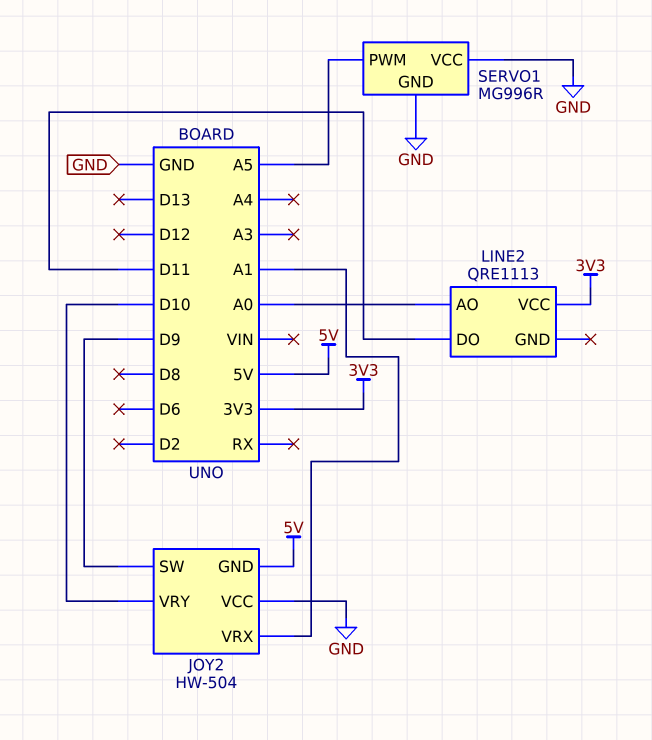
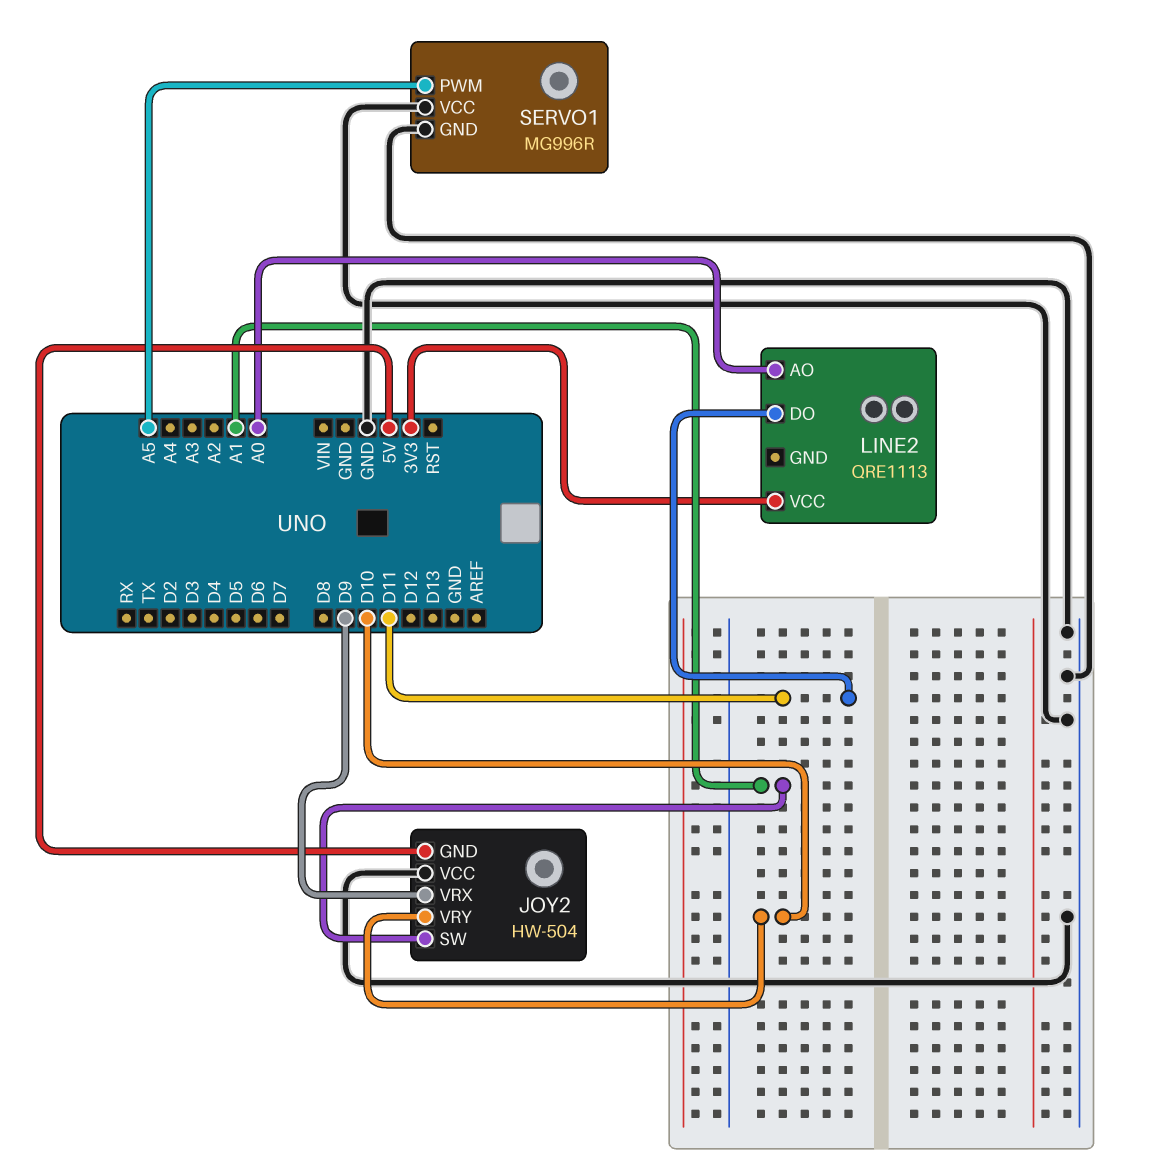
JOY2 pin SW: D9 -> A1
JOY2 pin VRX: A1 -> D9

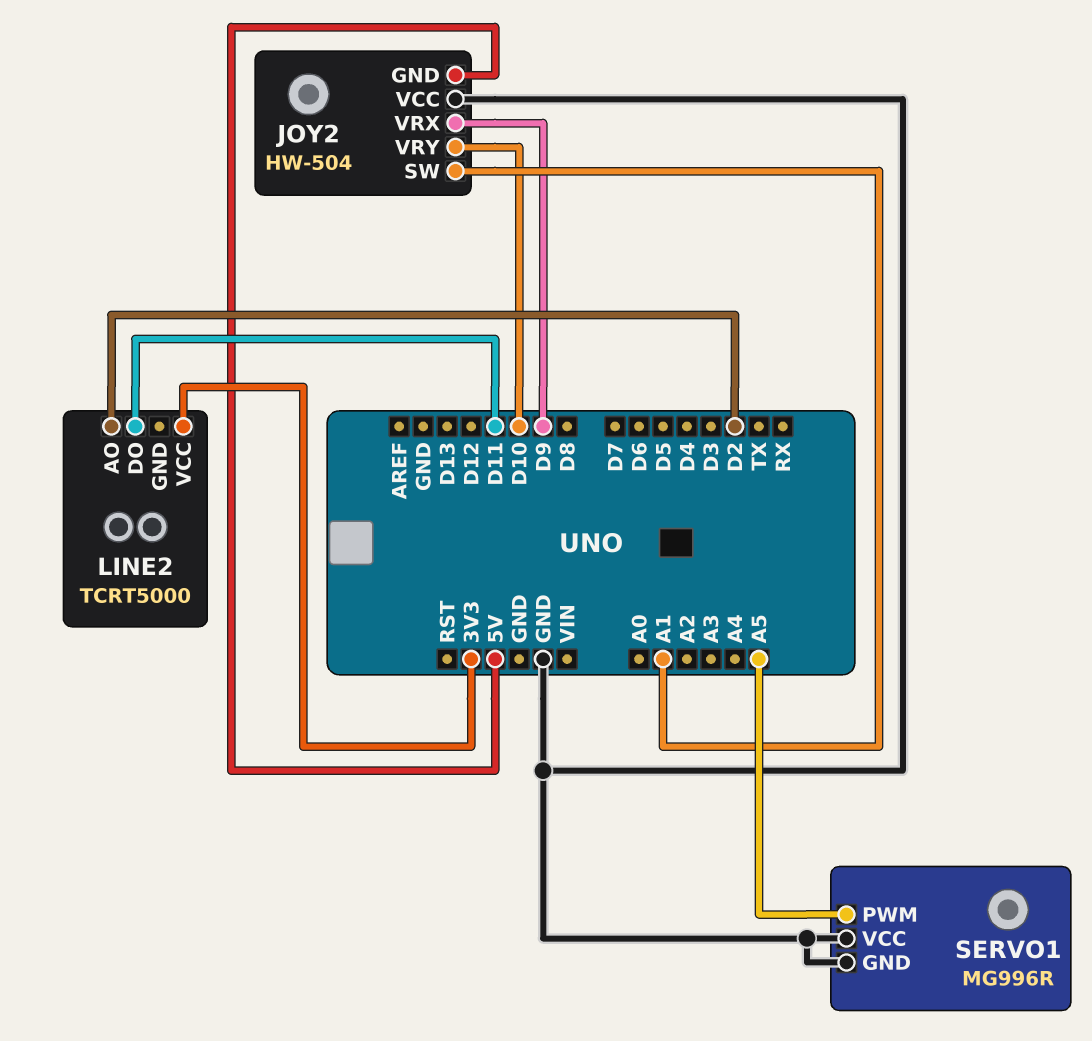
LINE2: QRE1113 -> TCRT5000
LINE2 pin AO: A0 -> D2

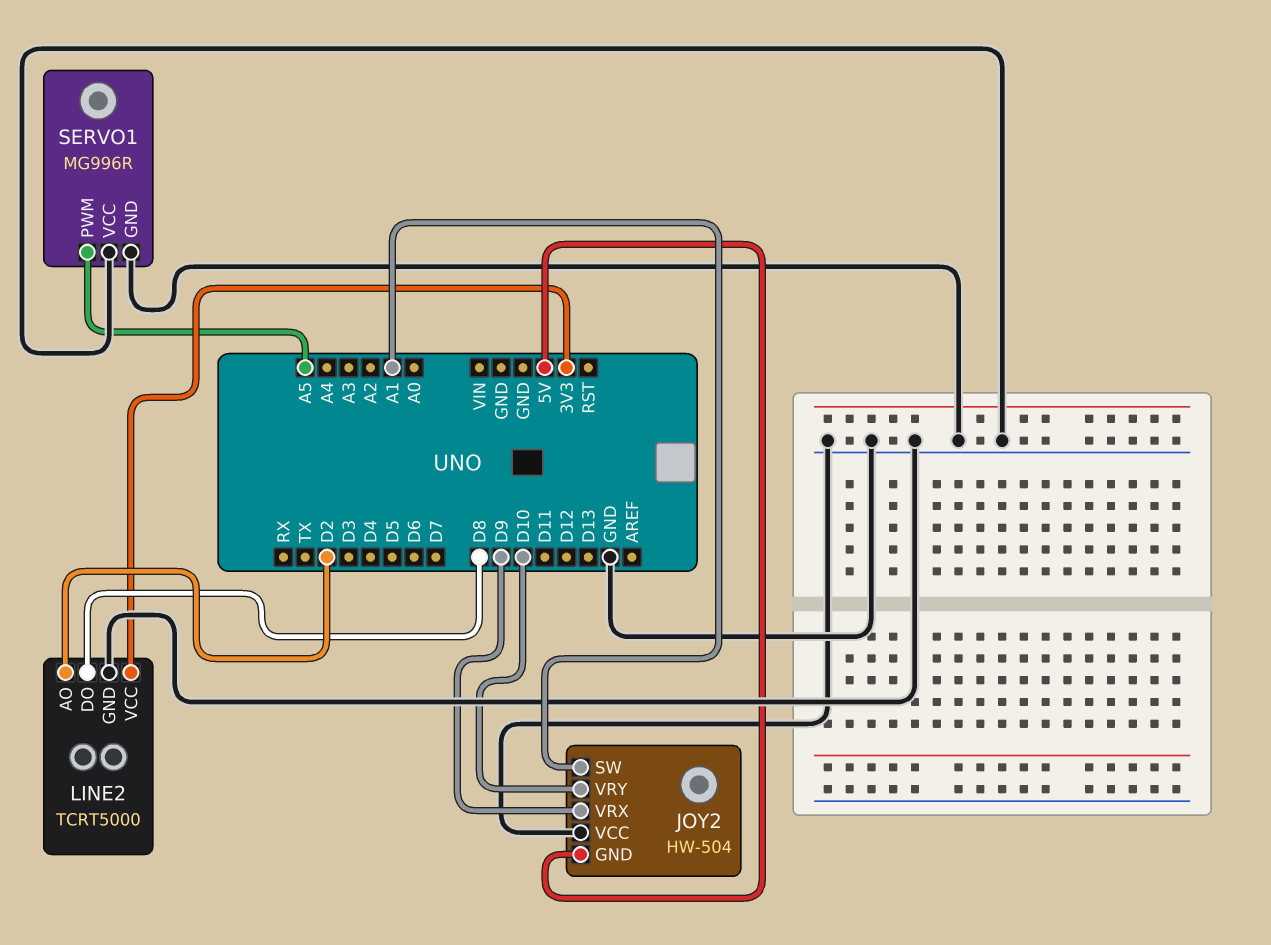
LINE2 pin DO: D11 -> D8
LINE2 pin GND: none -> GND

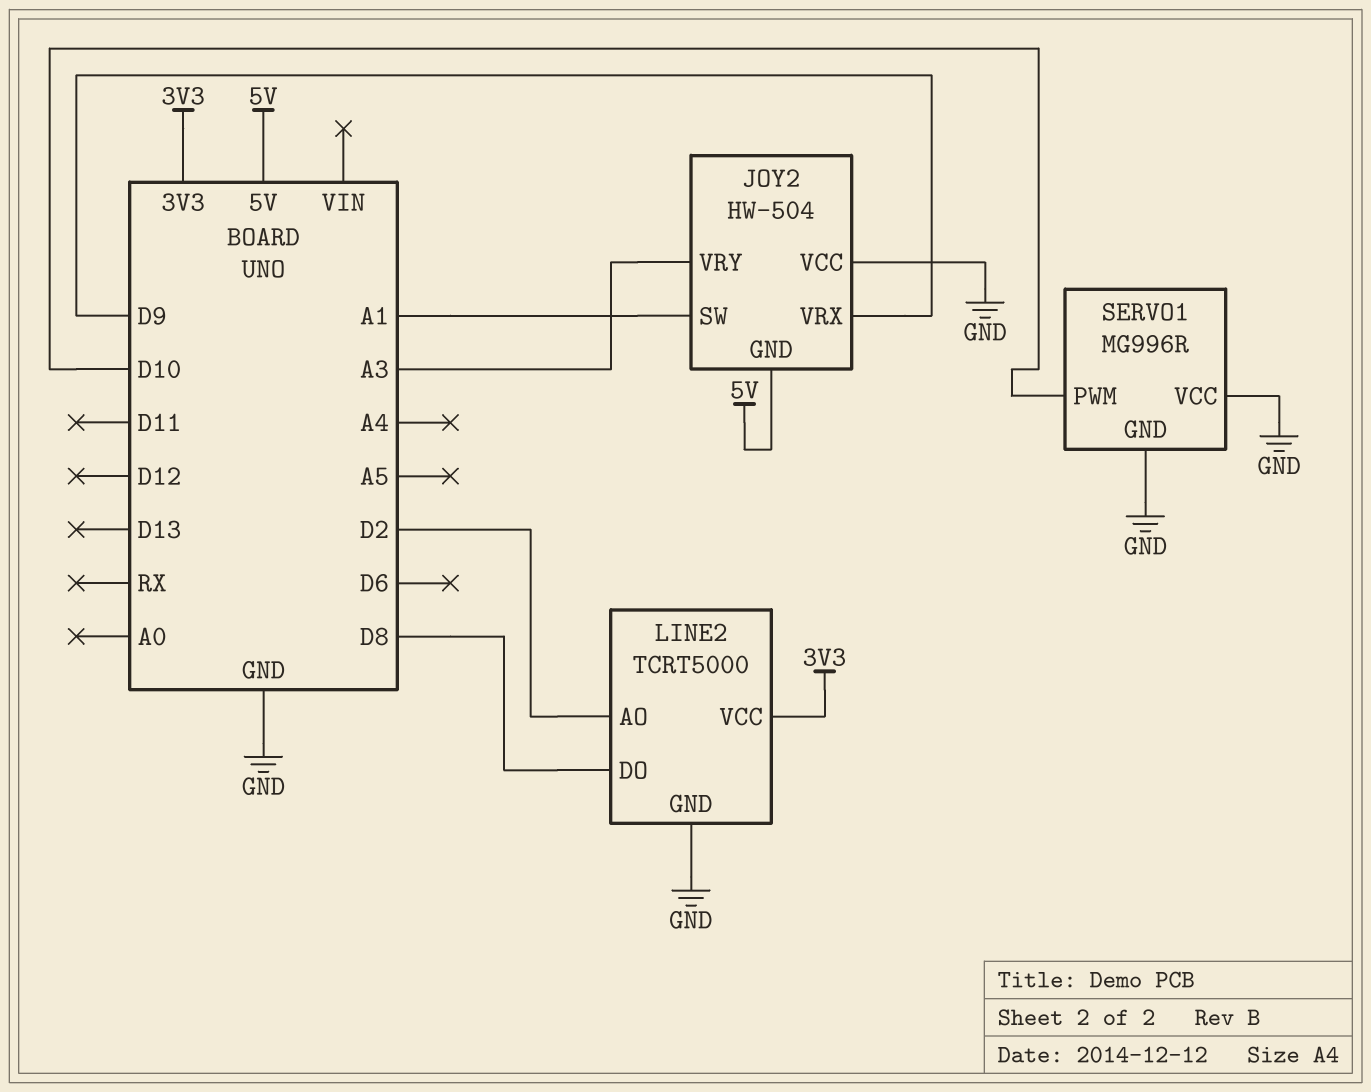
JOY2 pin VRY: D10 -> A3
SERVO1 pin PWM: A5 -> D10

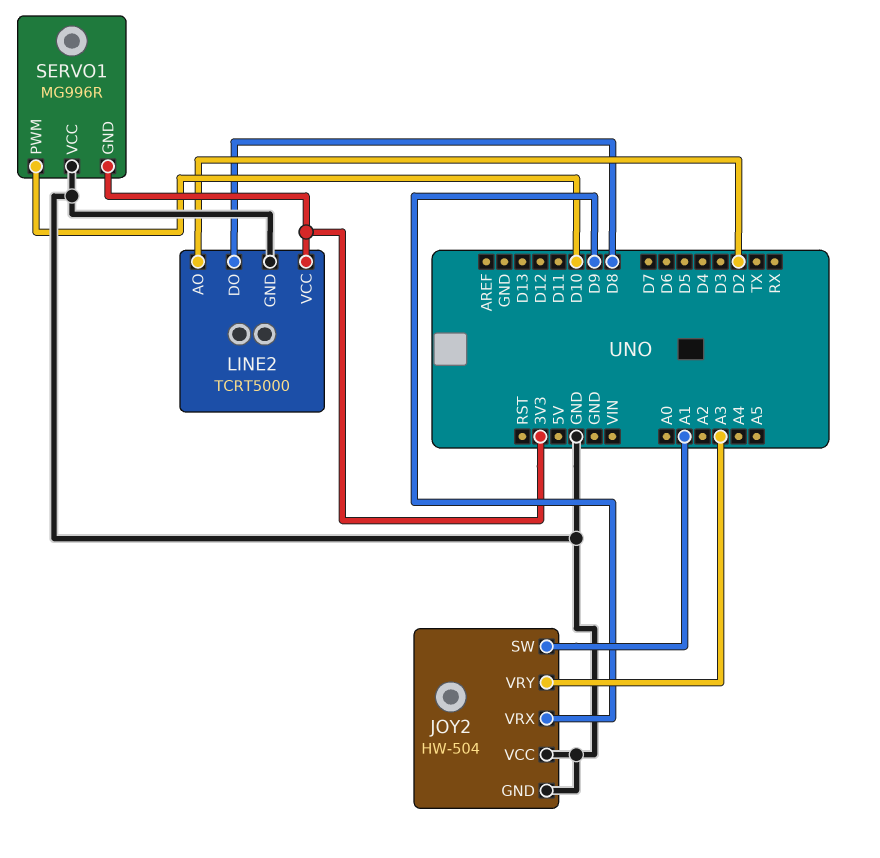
JOY2 pin GND: 5V -> GND
SERVO1 pin GND: GND -> 3V3

